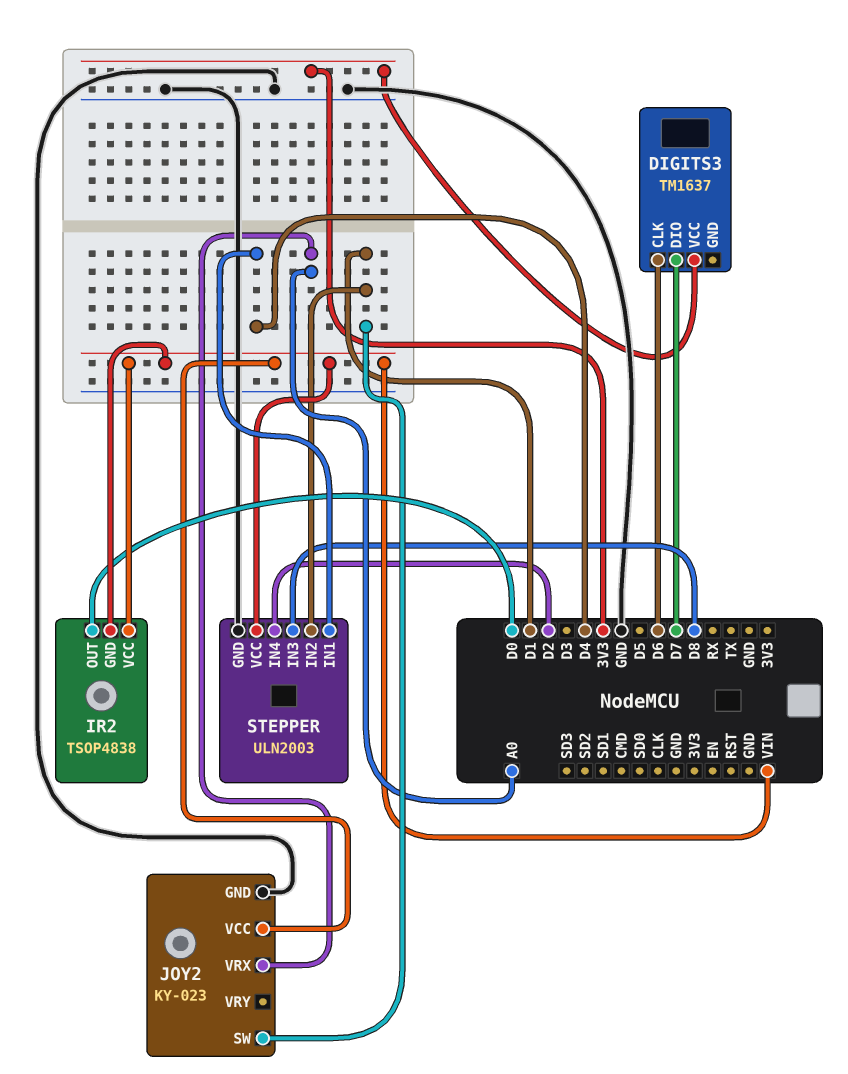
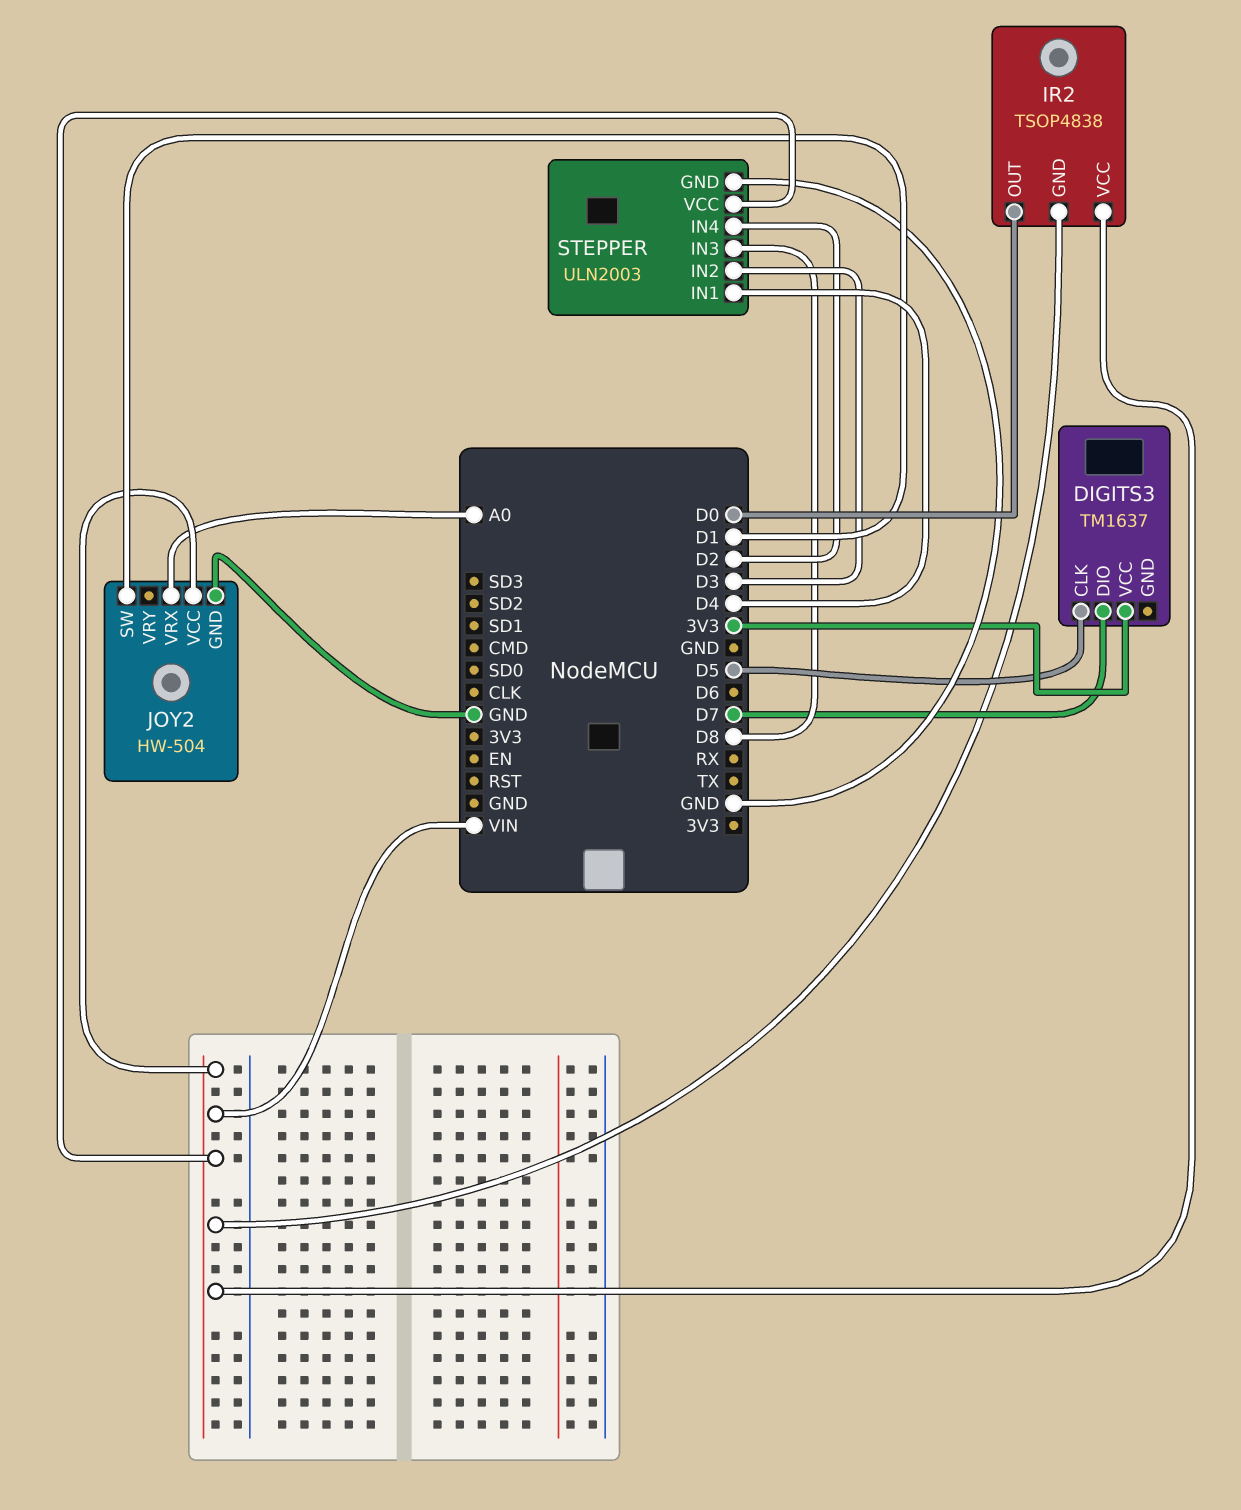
DIGITS3 pin CLK: D6 -> D5
JOY2: KY-023 -> HW-504
STEPPER pin IN2: D1 -> D3

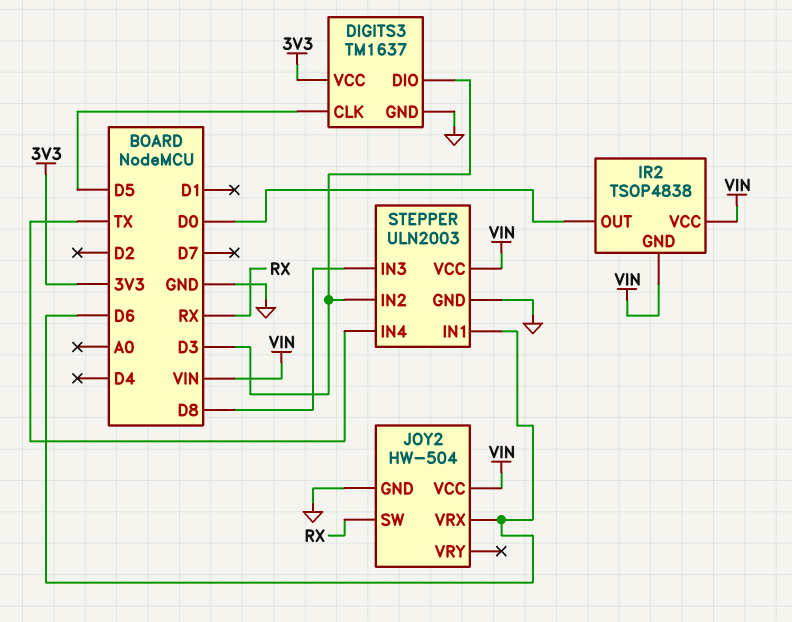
DIGITS3 pin DIO: D7 -> D3
DIGITS3 pin GND: none -> GND
JOY2 pin SW: D1 -> RX
JOY2 pin VRX: A0 -> D6
STEPPER pin IN1: D4 -> D6
STEPPER pin IN4: D2 -> TX

